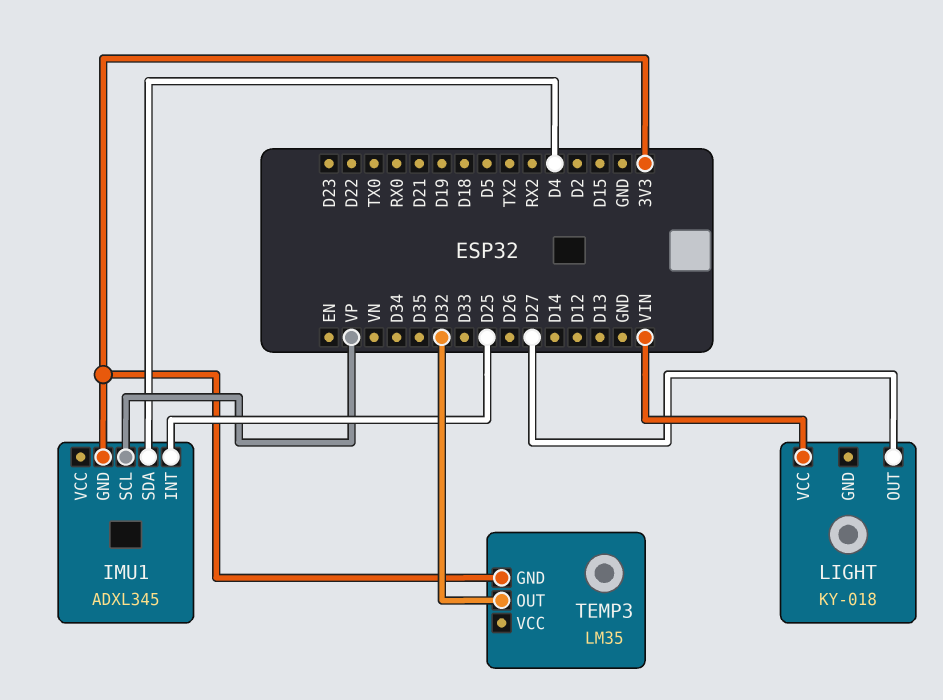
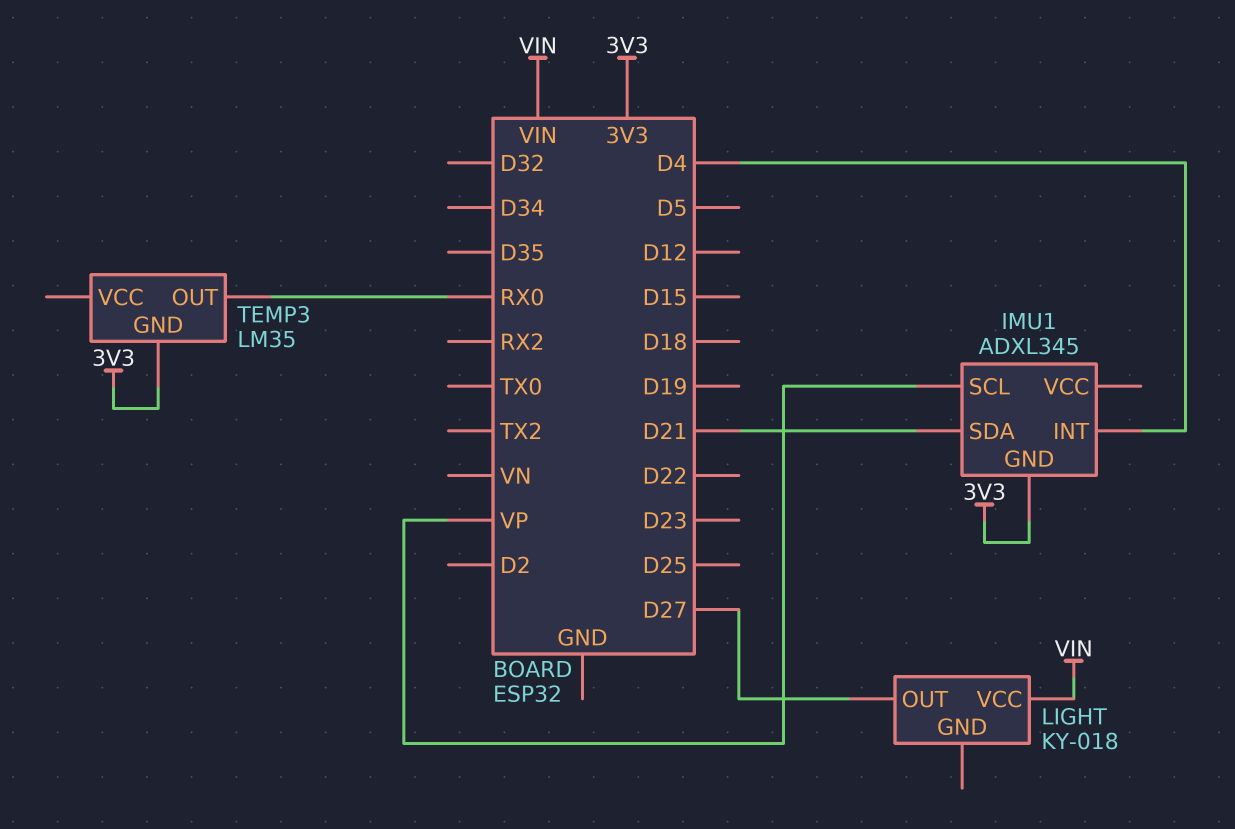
IMU1 pin INT: D25 -> D4
IMU1 pin SDA: D4 -> D21
TEMP3 pin OUT: D32 -> RX0

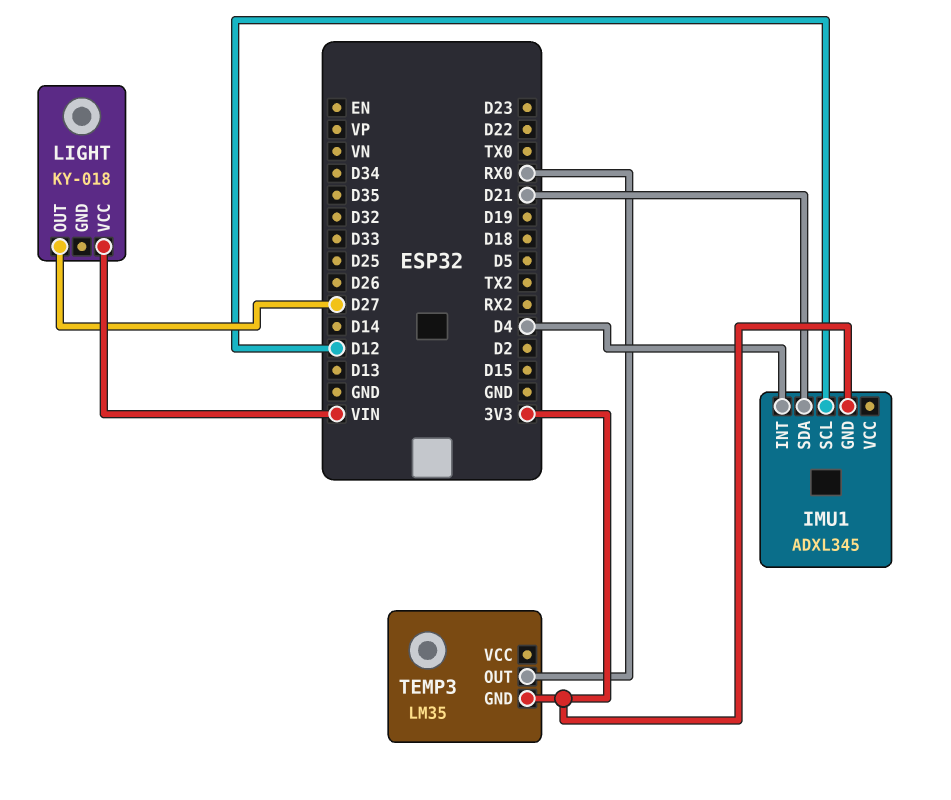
IMU1 pin SCL: VP -> D12

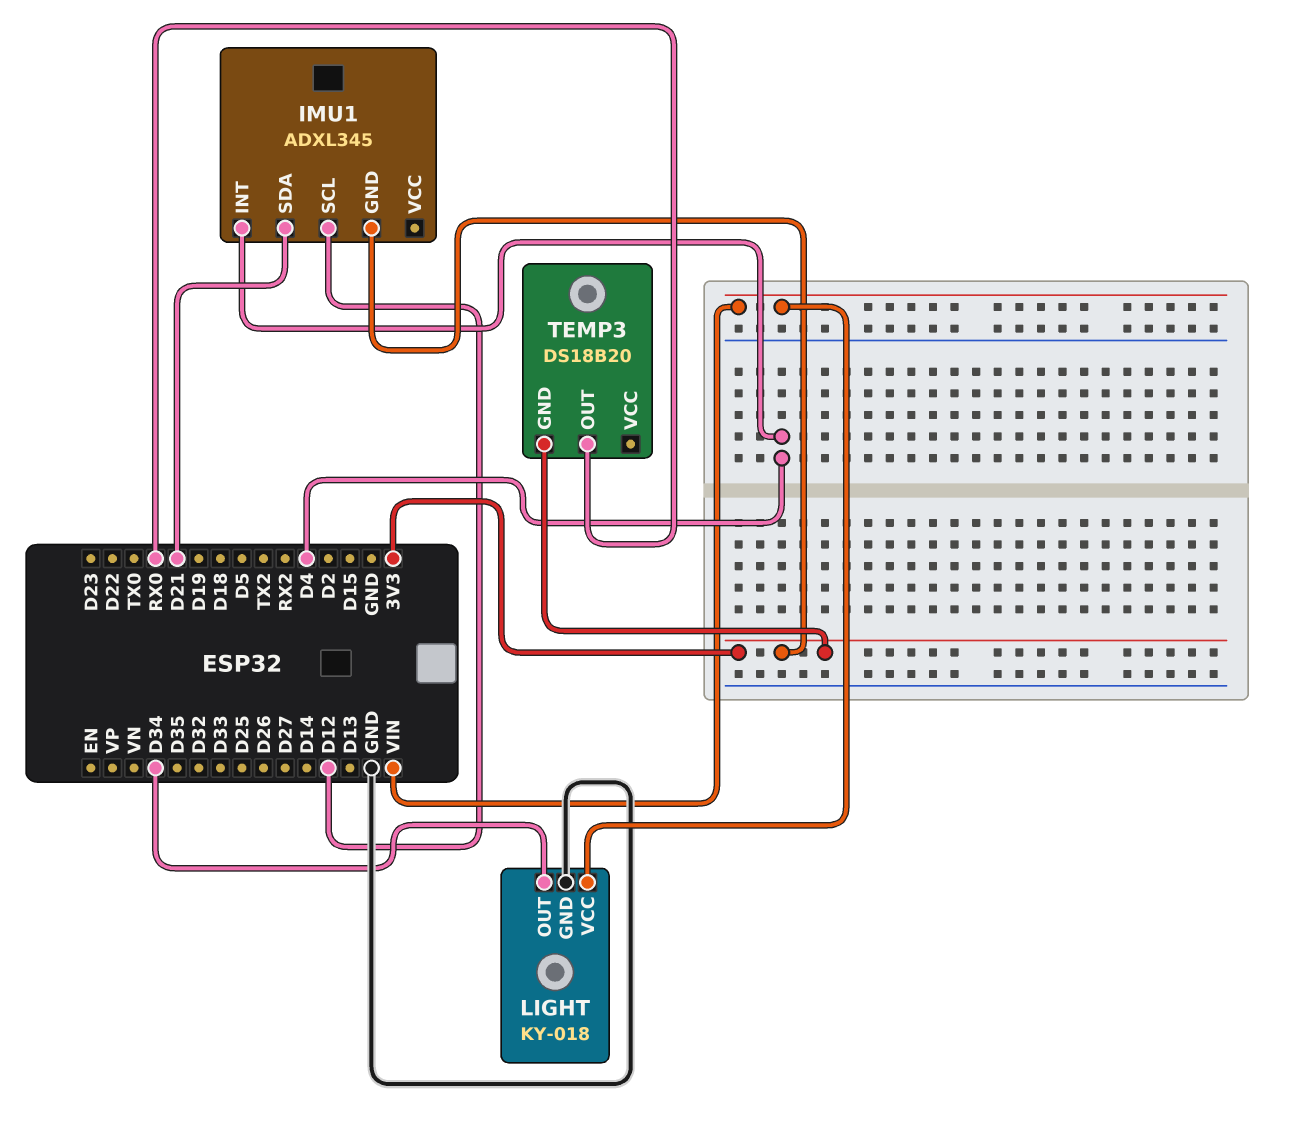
LIGHT pin GND: none -> GND
LIGHT pin OUT: D27 -> D34
TEMP3: LM35 -> DS18B20

